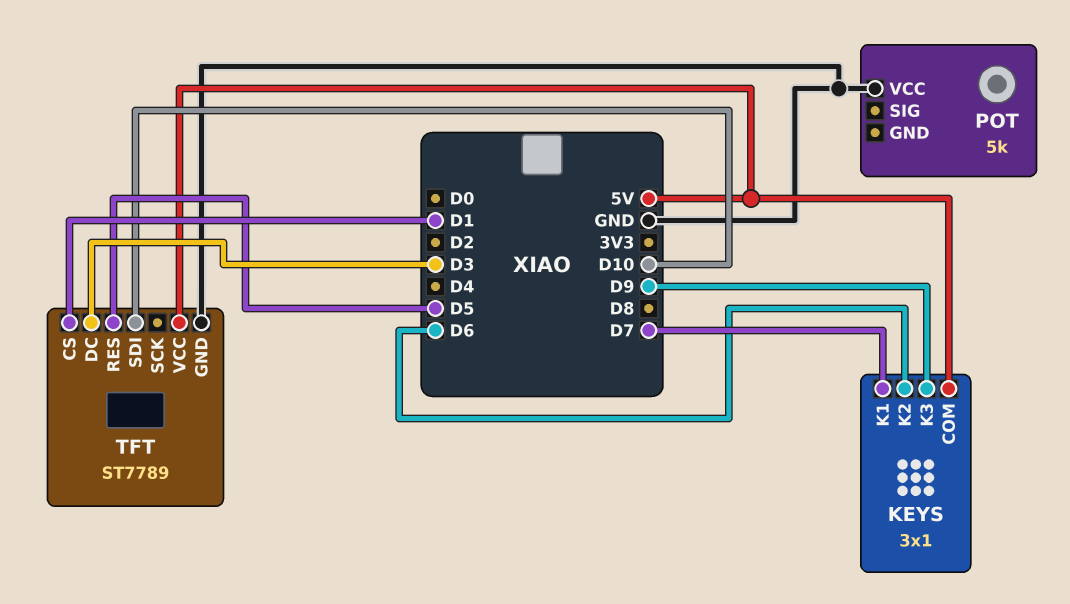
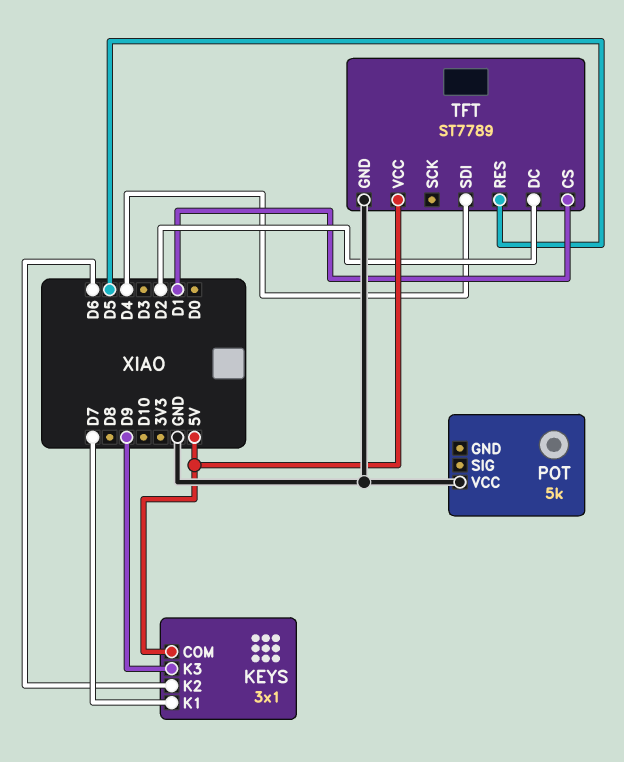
TFT pin DC: D3 -> D2
TFT pin SDI: D10 -> D4

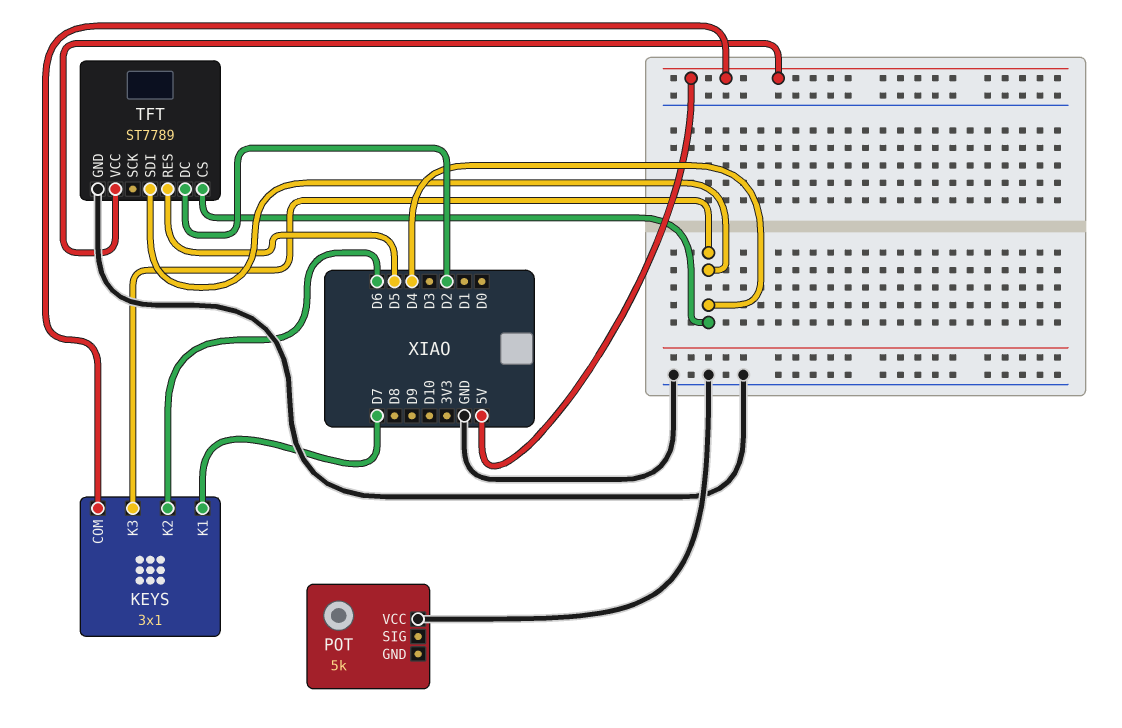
KEYS pin K3: D9 -> D4
TFT pin CS: D1 -> D4

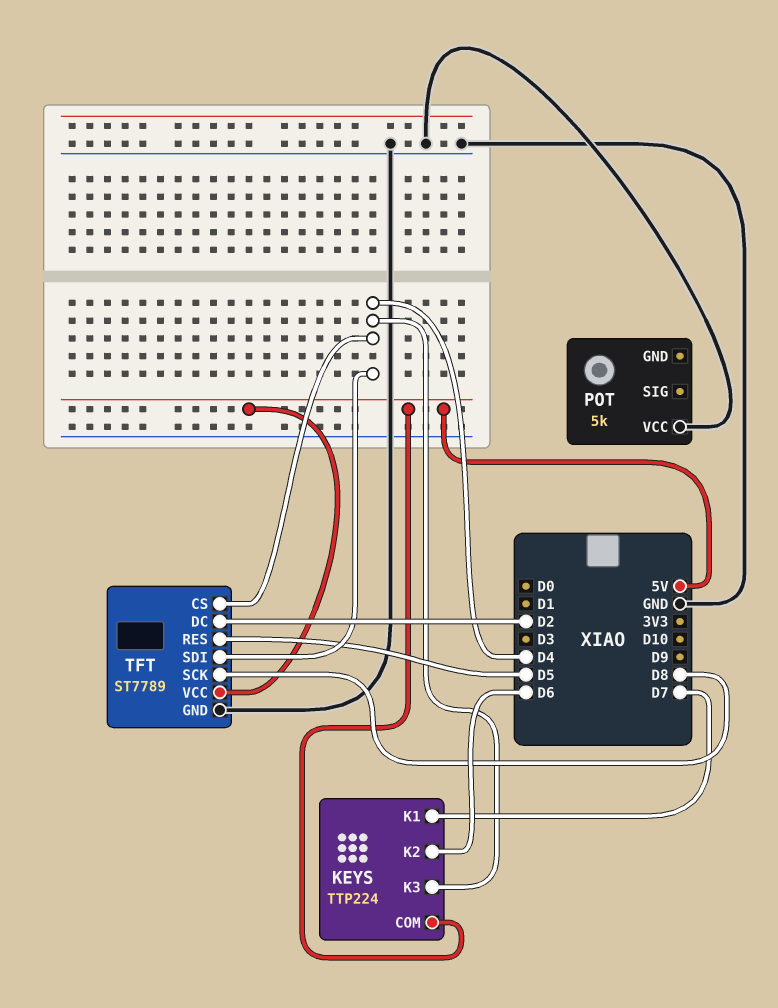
KEYS: 3x1 -> TTP224
TFT pin SCK: none -> D8

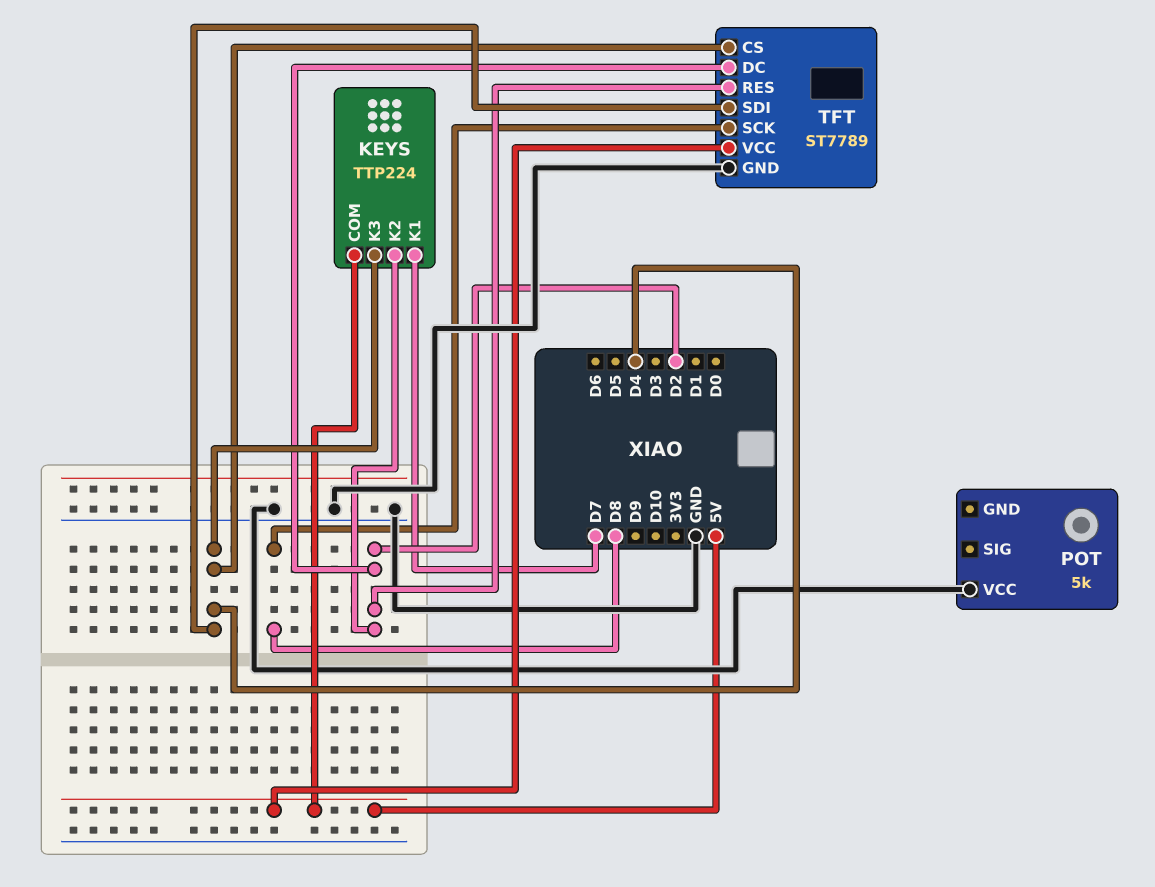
KEYS pin K2: D6 -> D2
TFT pin RES: D5 -> D2

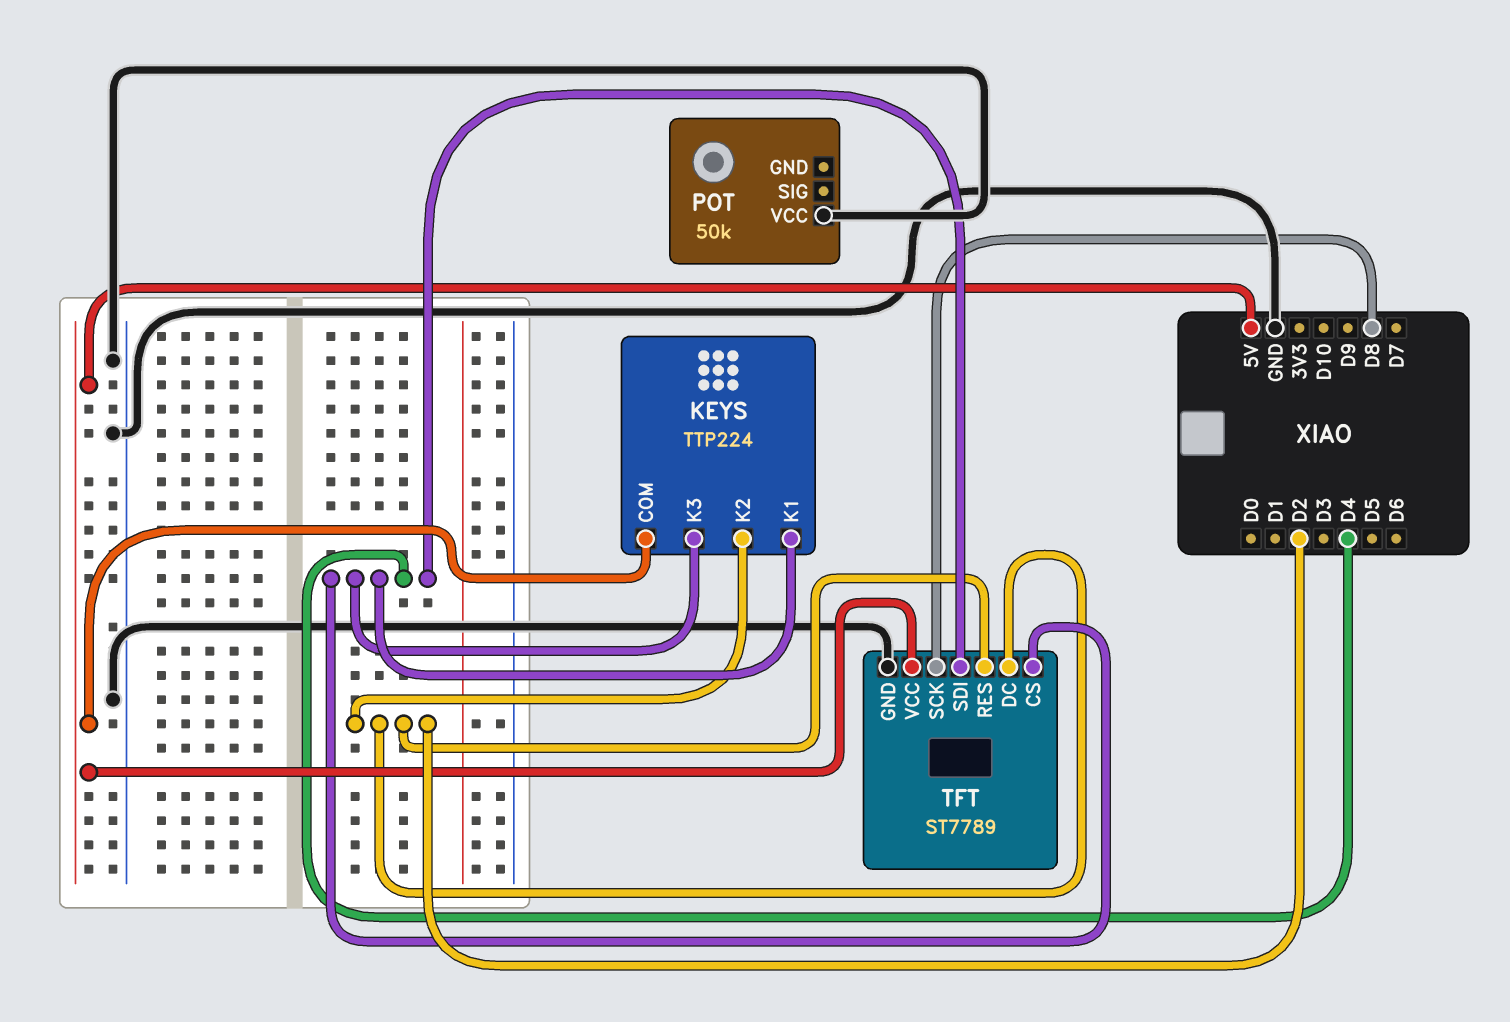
KEYS pin K1: D7 -> D4
POT: 5k -> 50k

